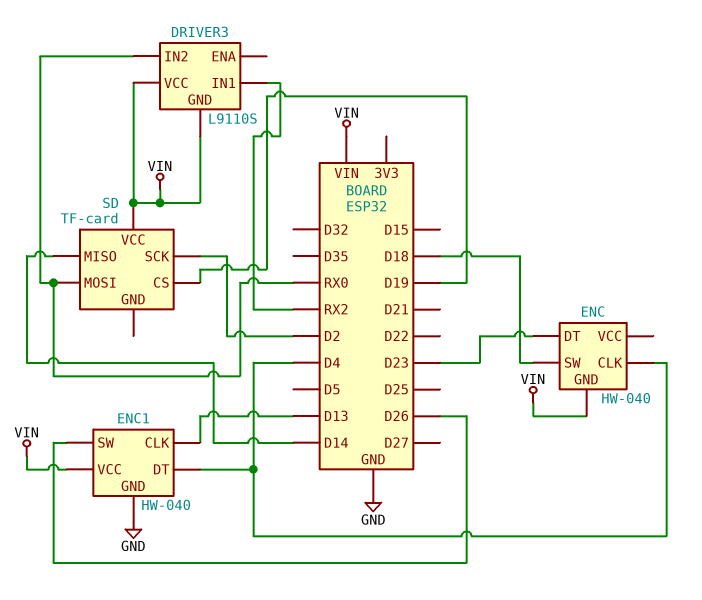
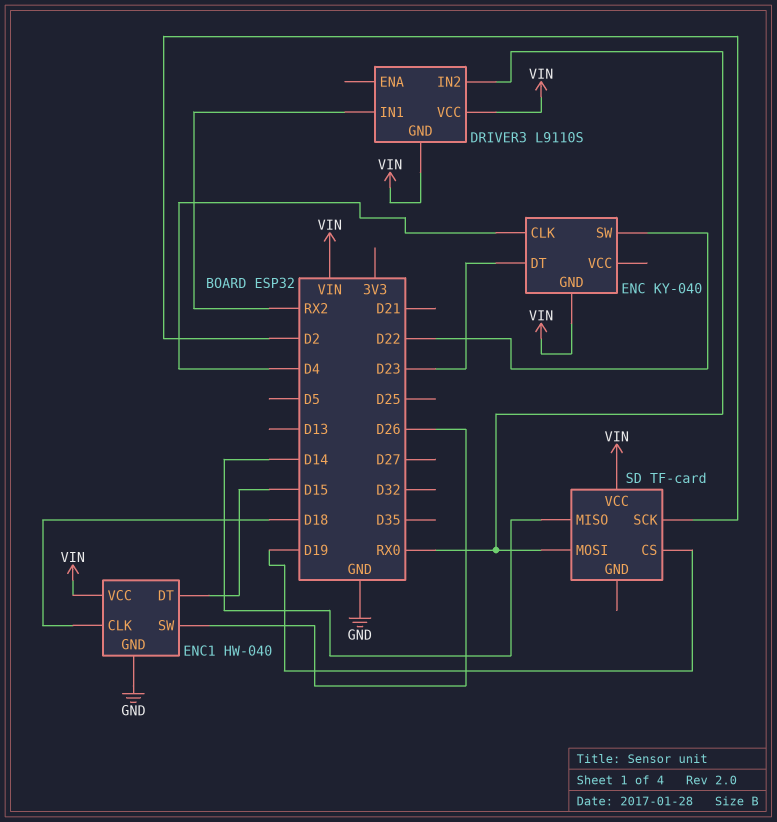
ENC: HW-040 -> KY-040
ENC pin SW: D18 -> D22
ENC1 pin CLK: D13 -> D18
ENC1 pin DT: D4 -> D15

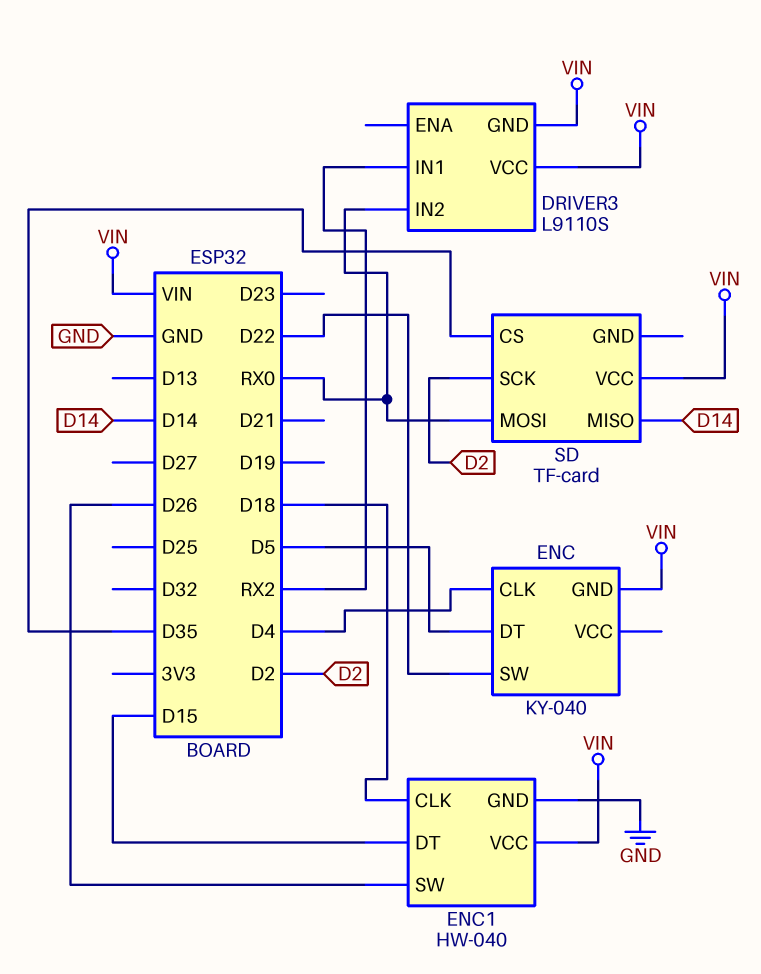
ENC pin DT: D23 -> D5
SD pin CS: D19 -> D35

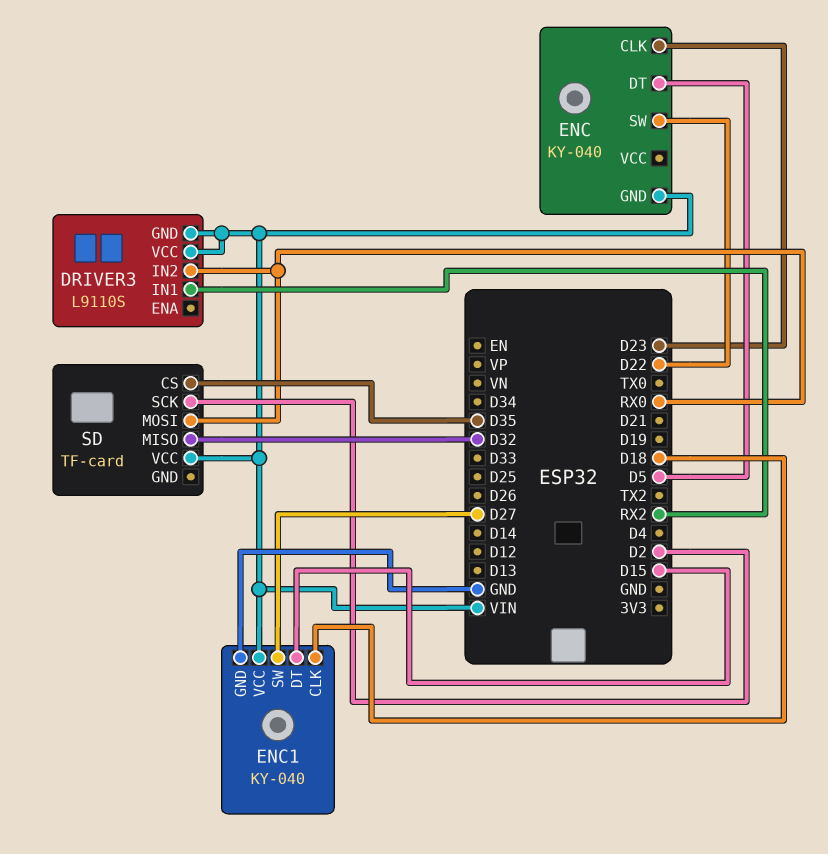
ENC pin CLK: D4 -> D23
ENC1: HW-040 -> KY-040
ENC1 pin SW: D26 -> D27
SD pin MISO: D14 -> D32

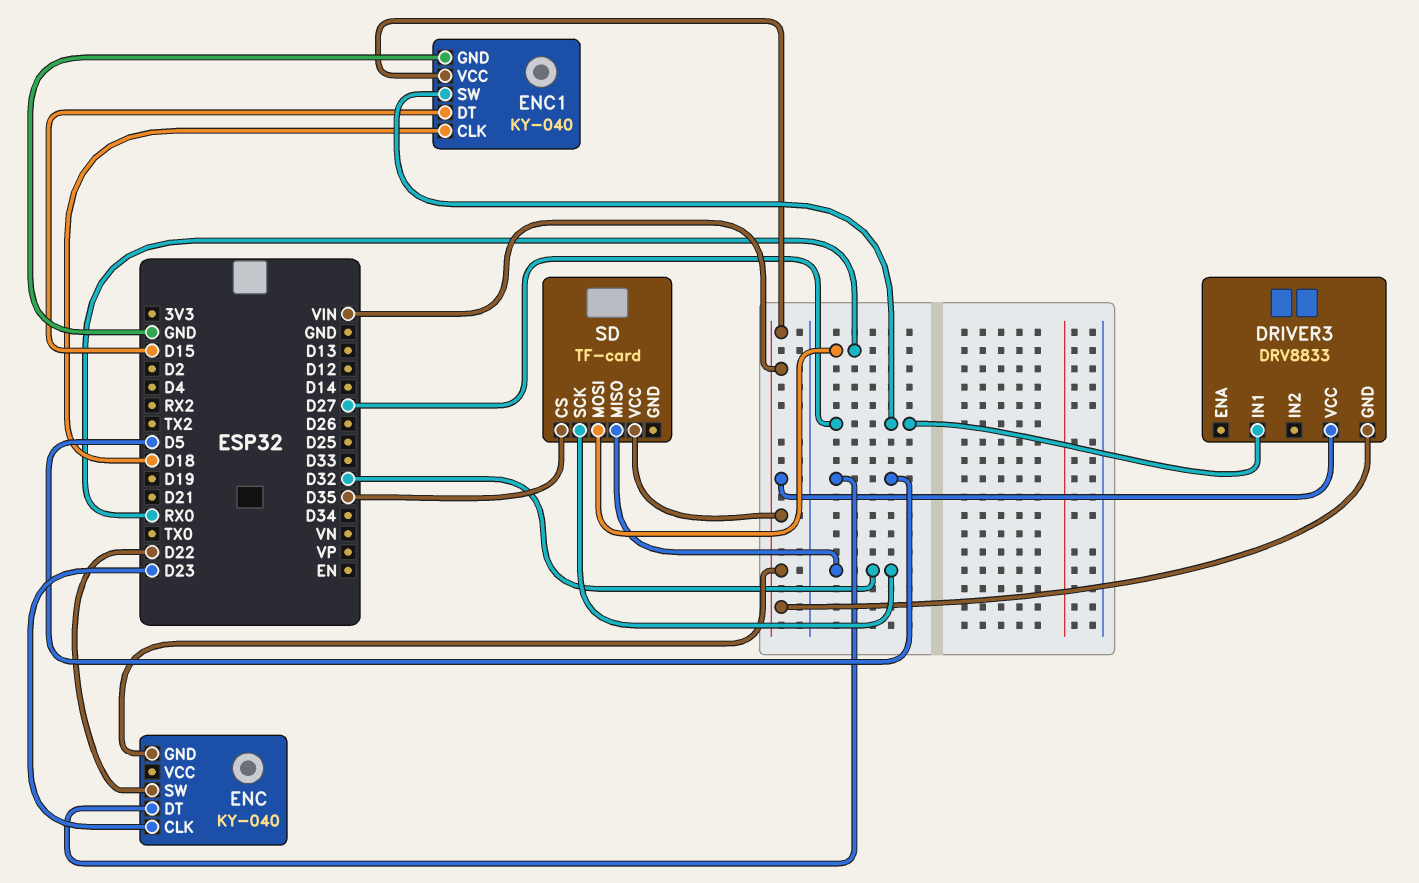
DRIVER3: L9110S -> DRV8833
DRIVER3 pin IN1: RX2 -> D27
DRIVER3 pin IN2: RX0 -> none
SD pin SCK: D2 -> D32

